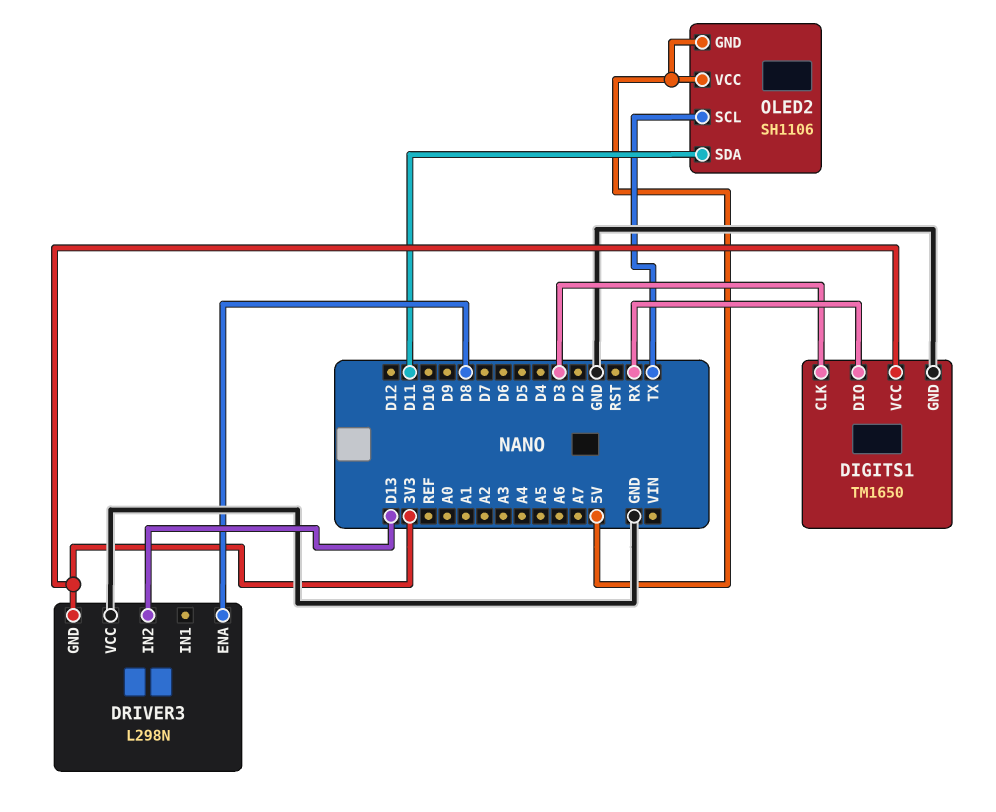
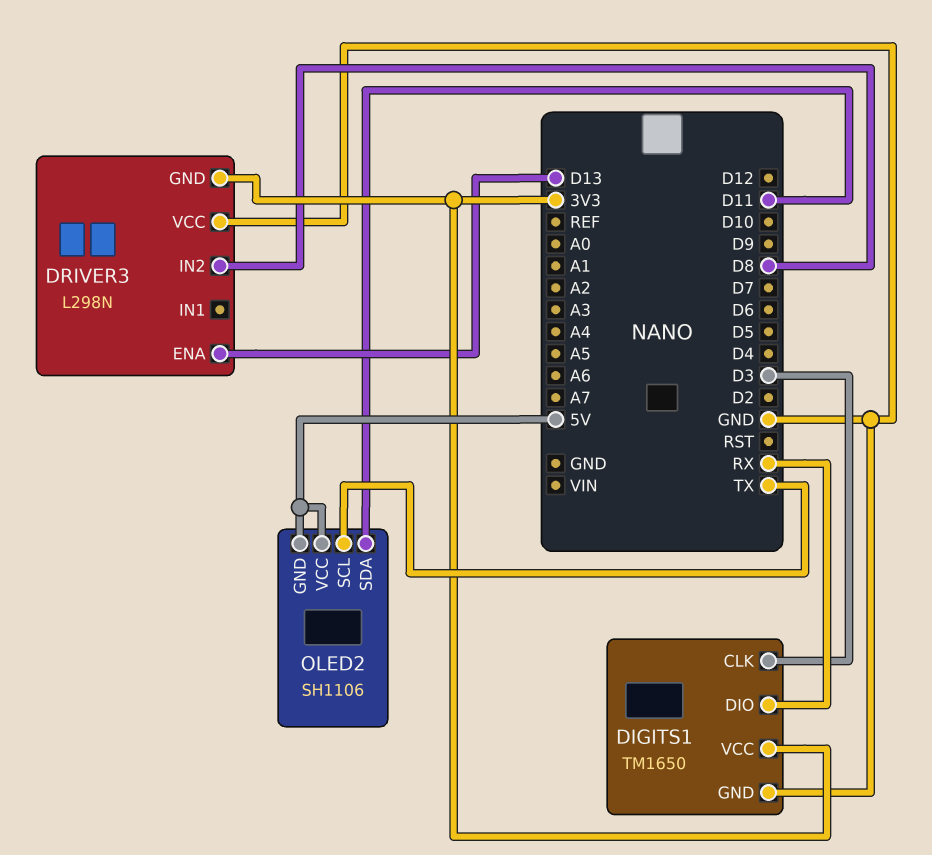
DRIVER3 pin ENA: D8 -> D13
DRIVER3 pin IN2: D13 -> D8

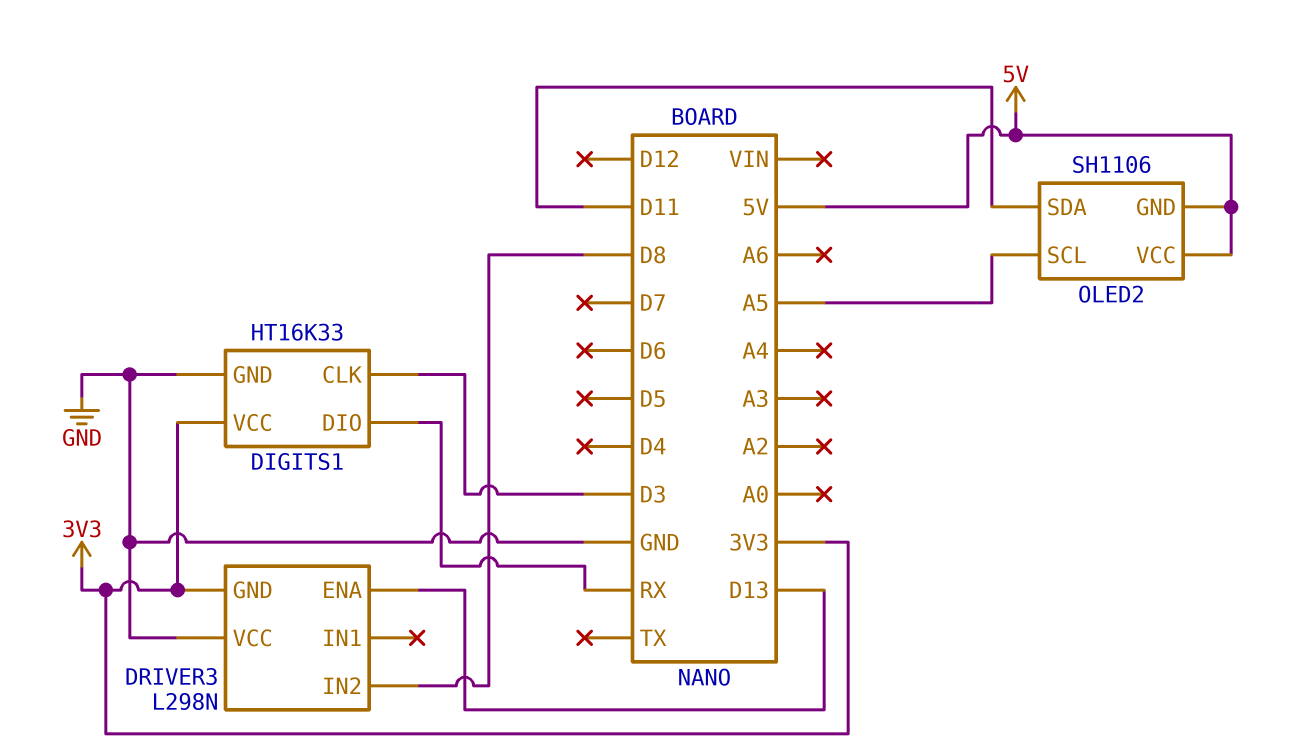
DIGITS1: TM1650 -> HT16K33
OLED2 pin SCL: TX -> A5

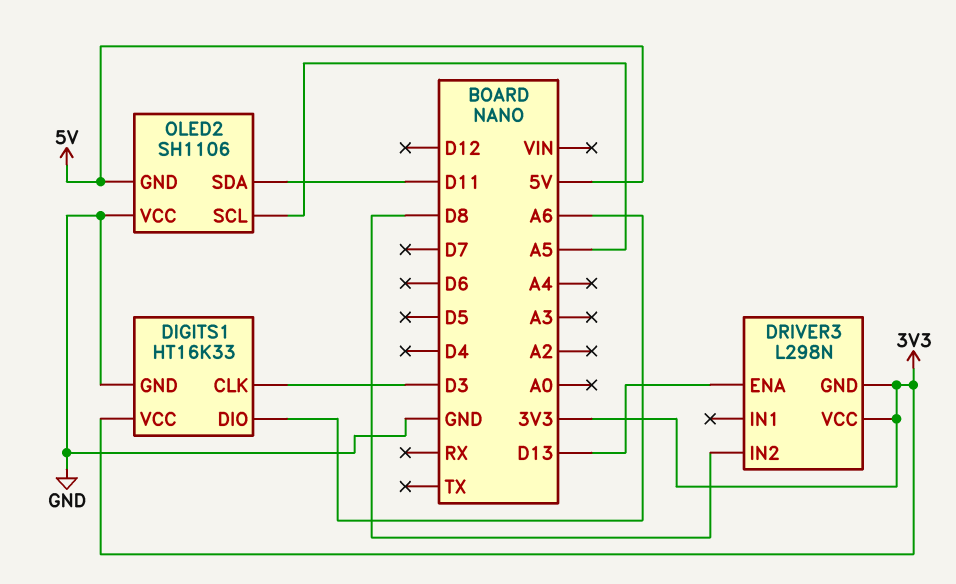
DIGITS1 pin DIO: RX -> A6
DRIVER3 pin VCC: GND -> 3V3
OLED2 pin VCC: 5V -> GND

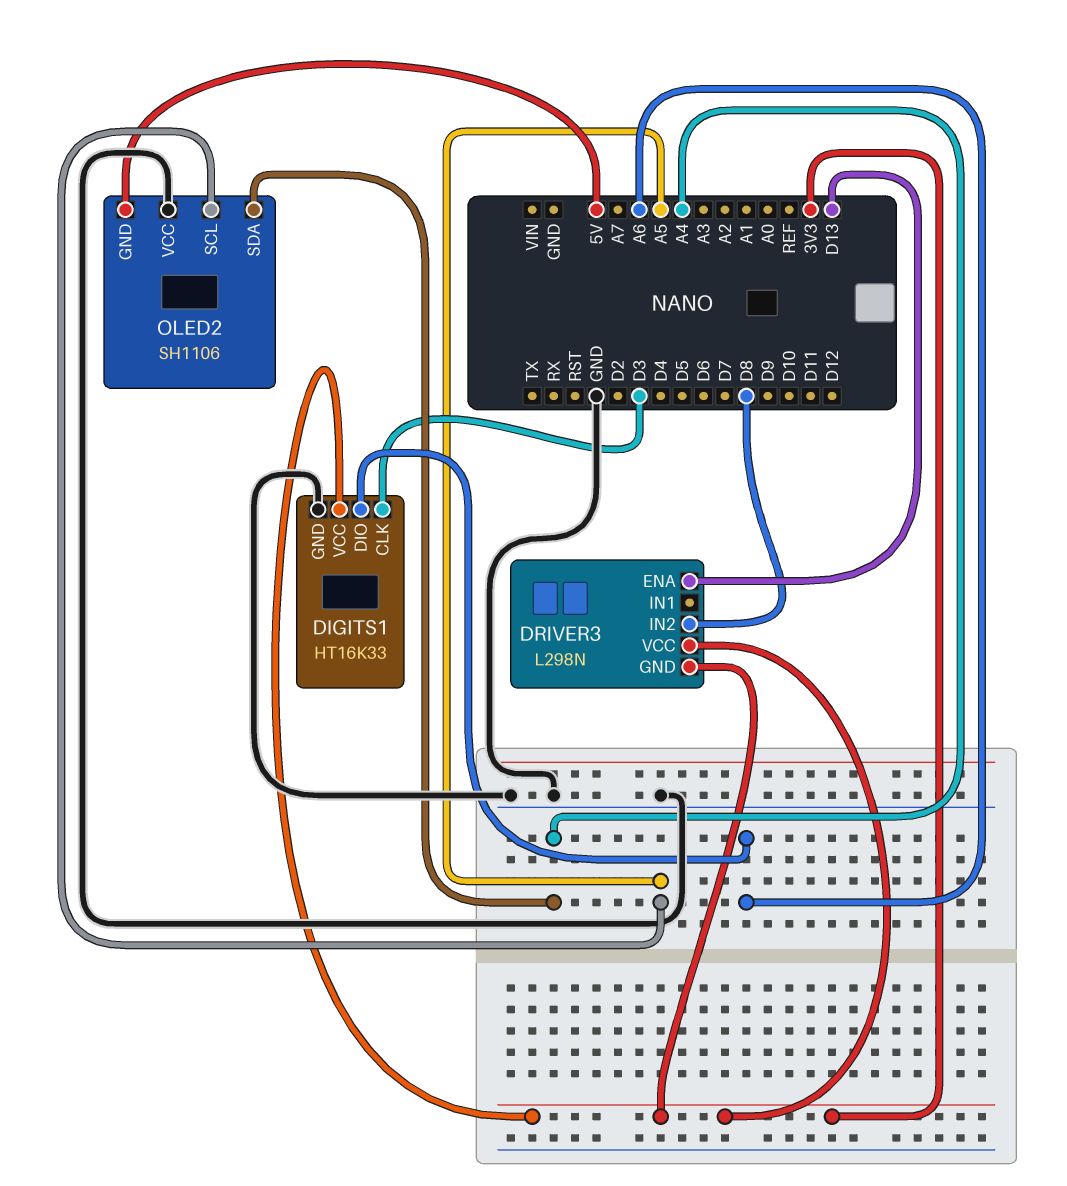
OLED2 pin SDA: D11 -> A4

